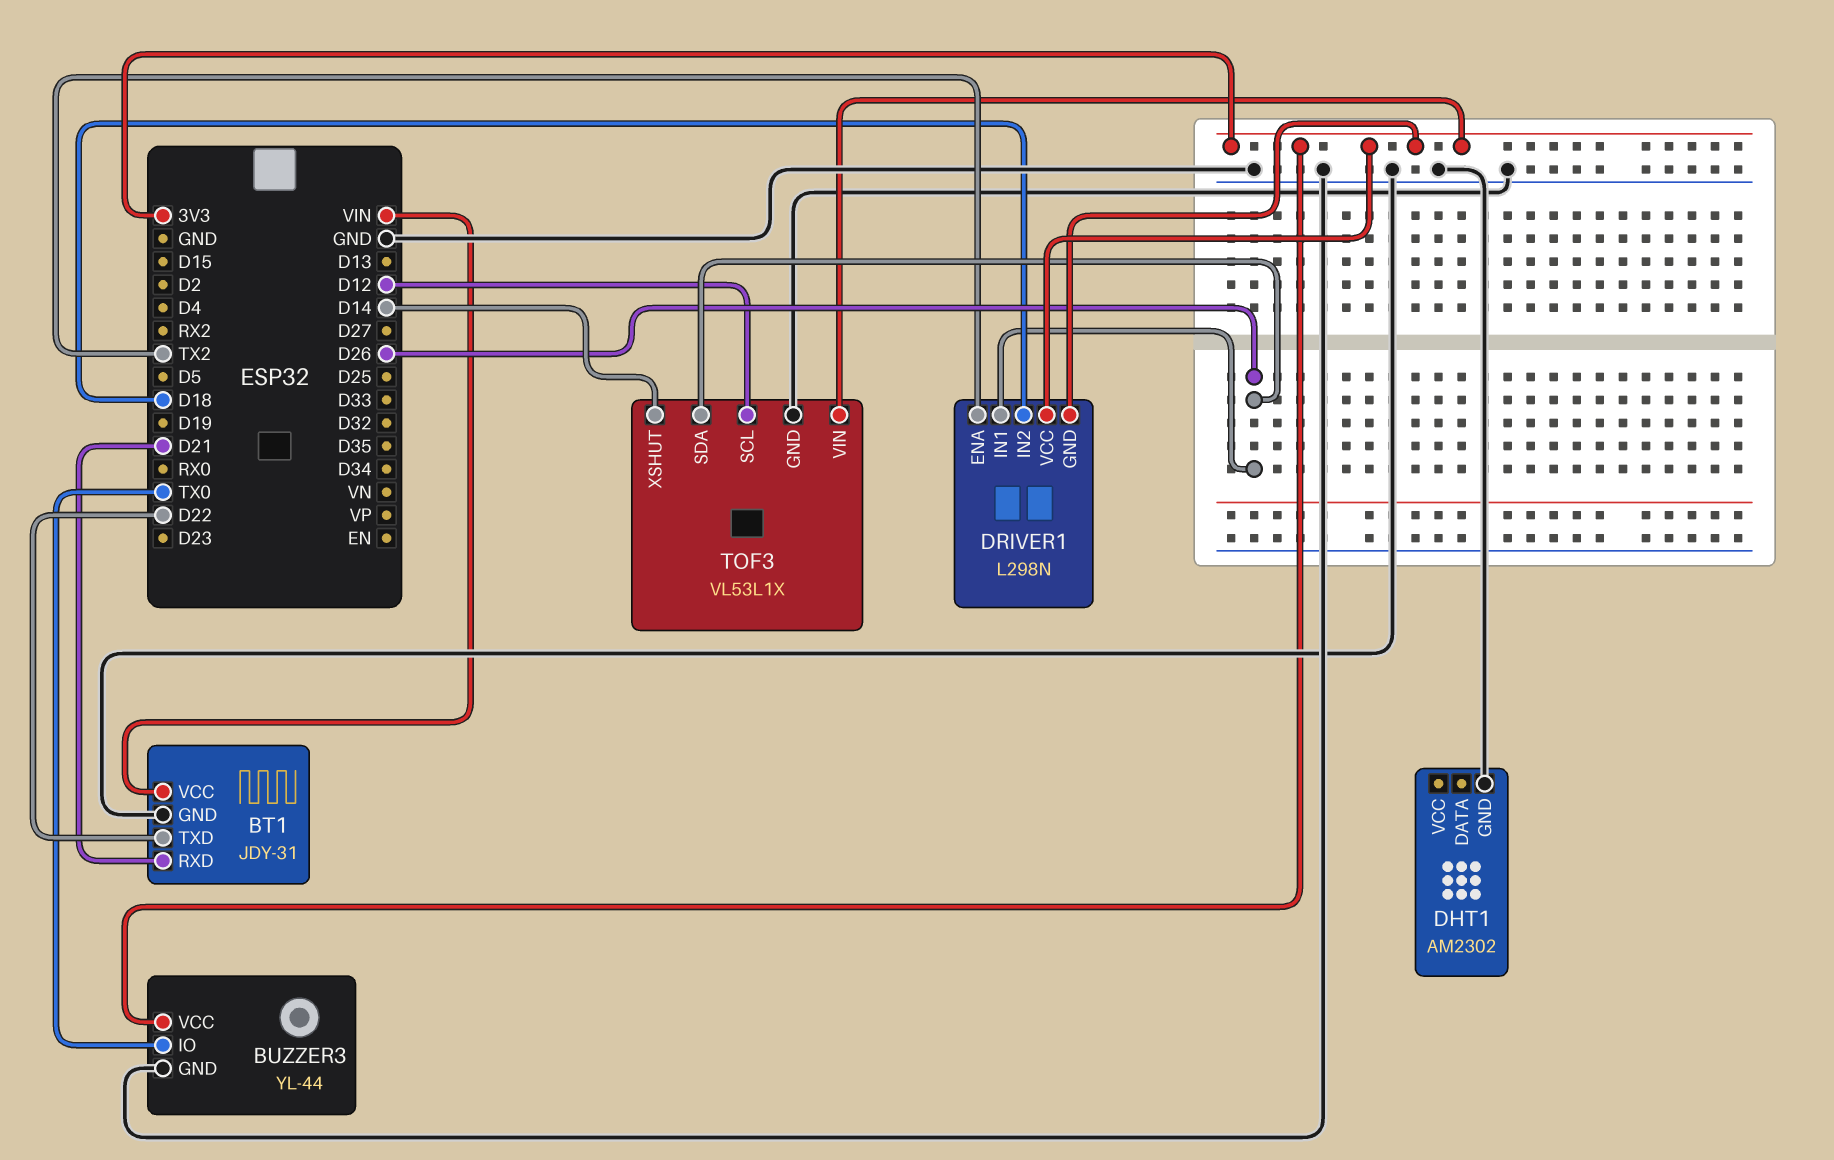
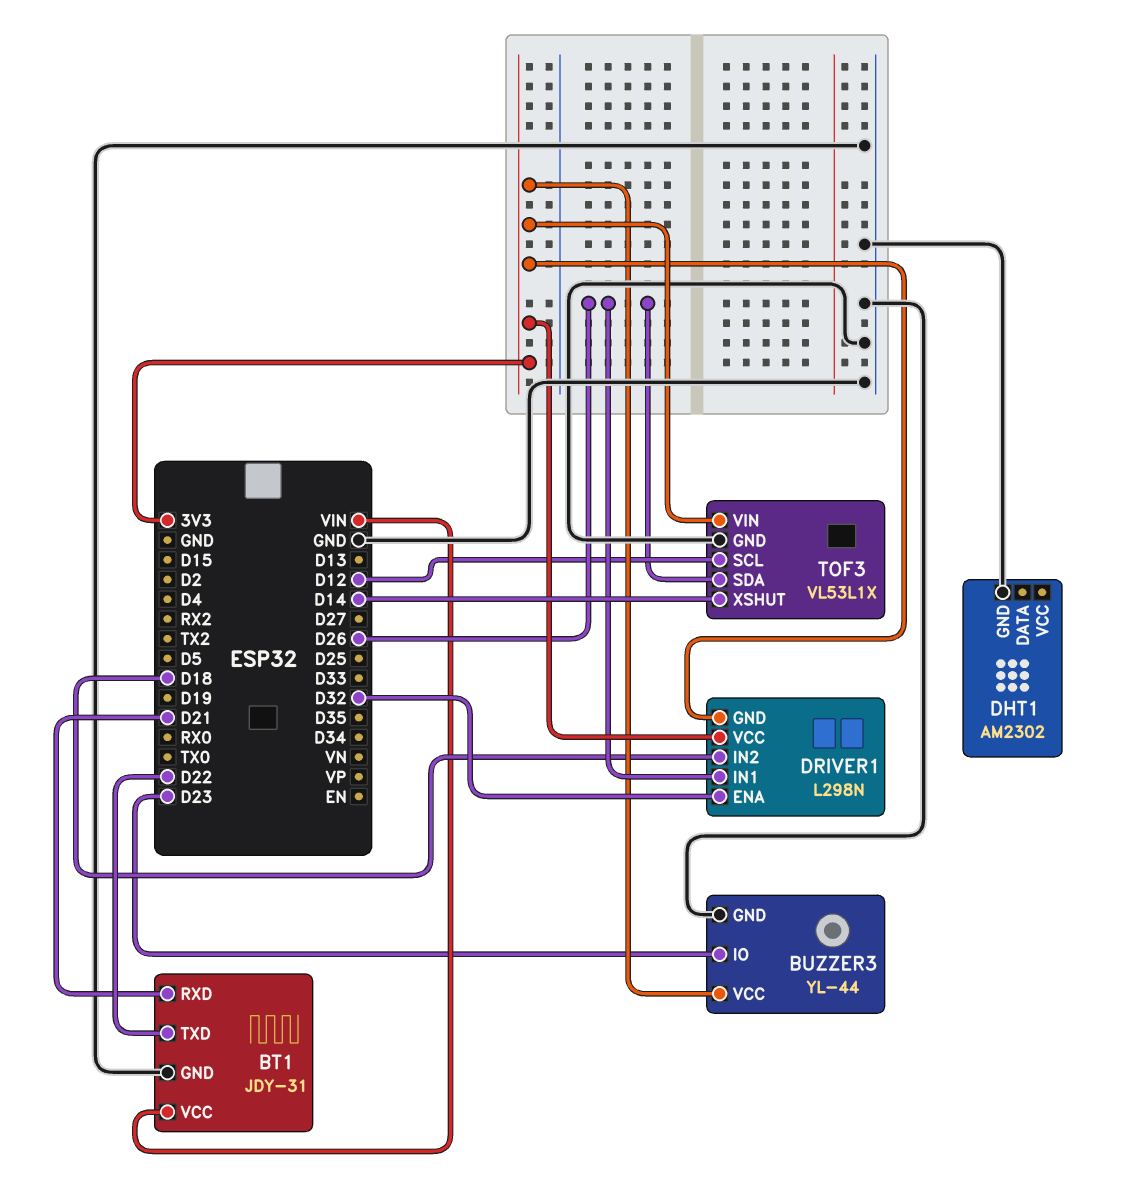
BUZZER3 pin IO: TX0 -> D23
DRIVER1 pin ENA: TX2 -> D32

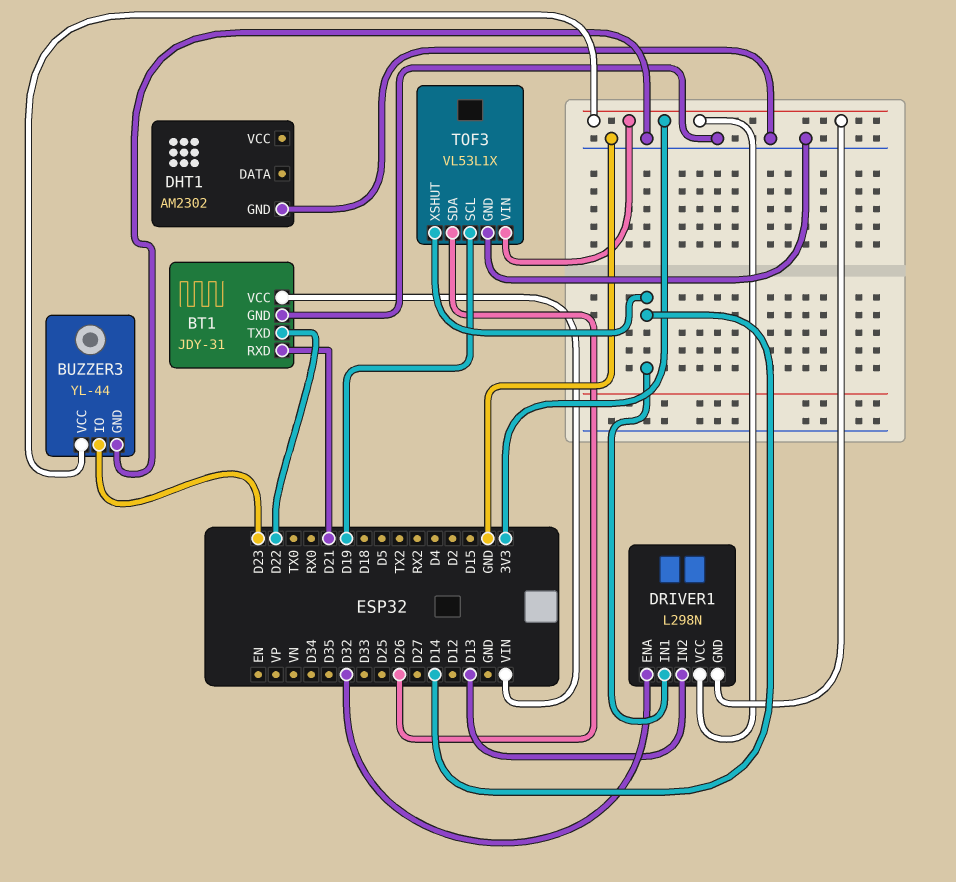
DRIVER1 pin IN1: D26 -> D14
DRIVER1 pin IN2: D18 -> D13
TOF3 pin SCL: D12 -> D19

